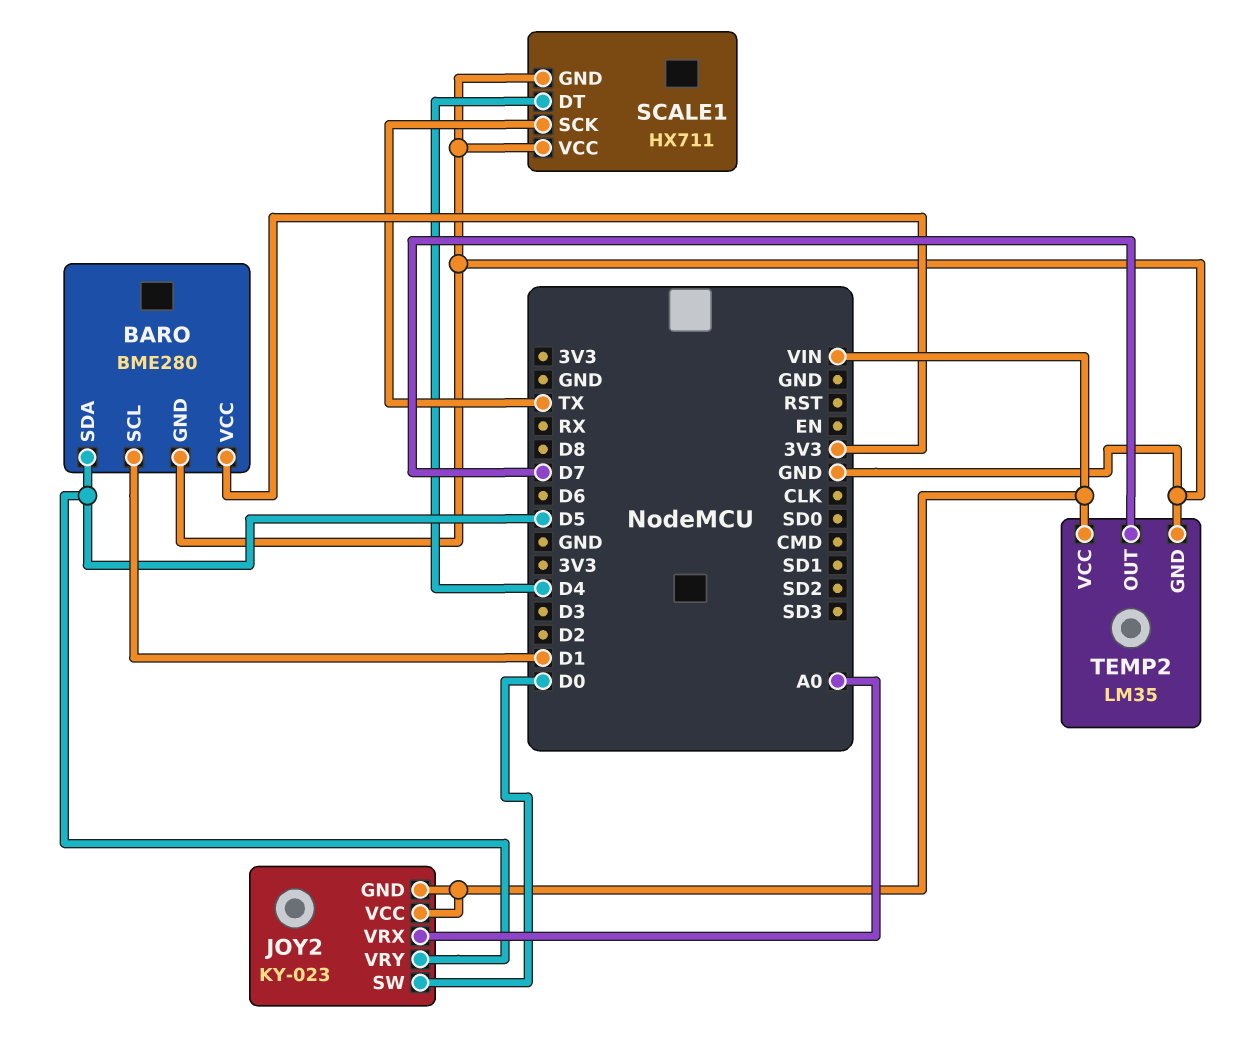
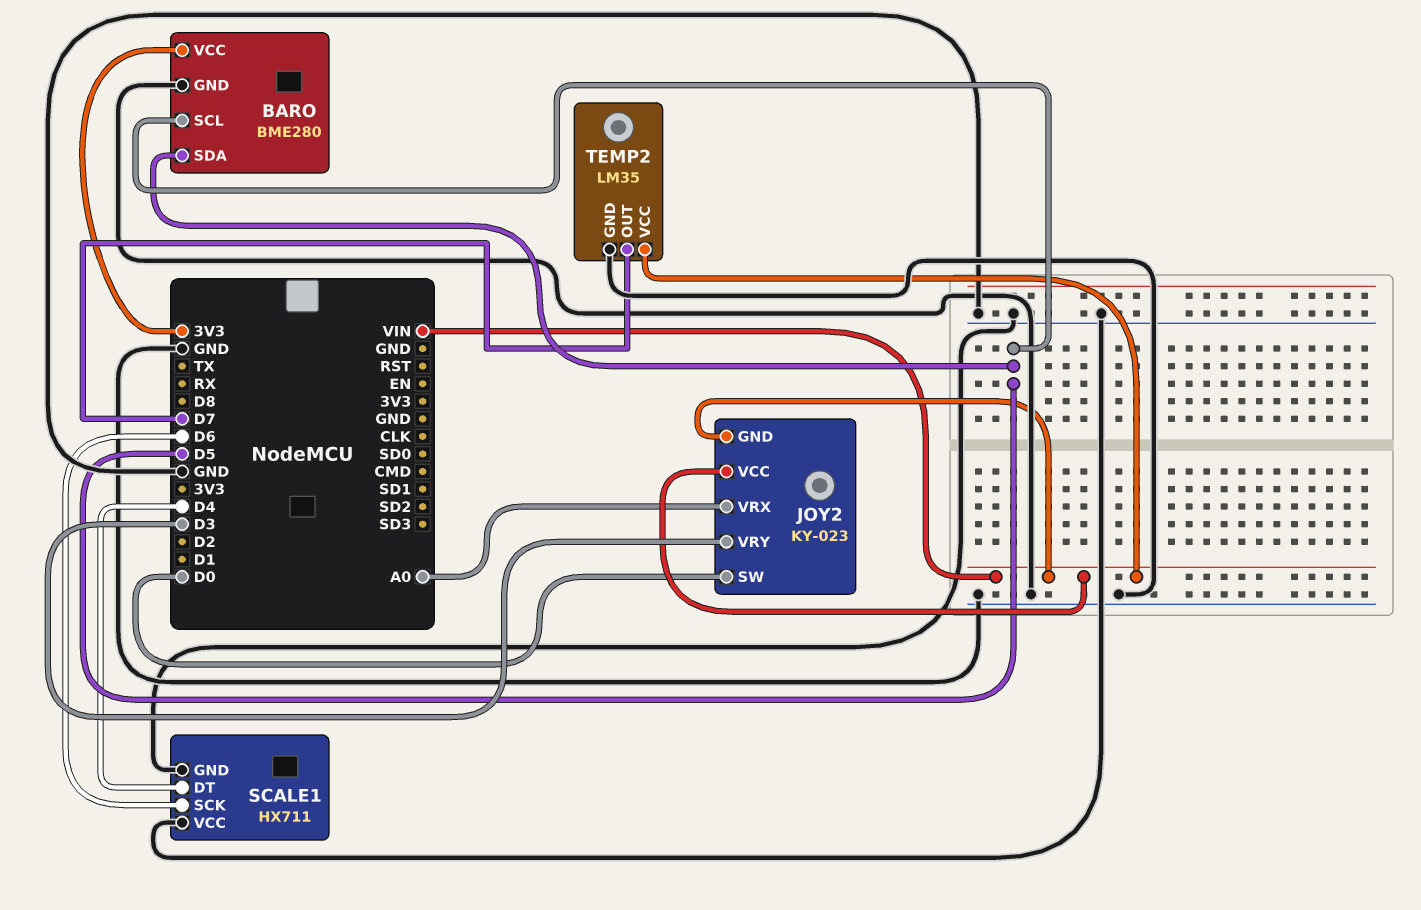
BARO pin SCL: D1 -> D5
JOY2 pin VRY: D5 -> D3
SCALE1 pin SCK: TX -> D6

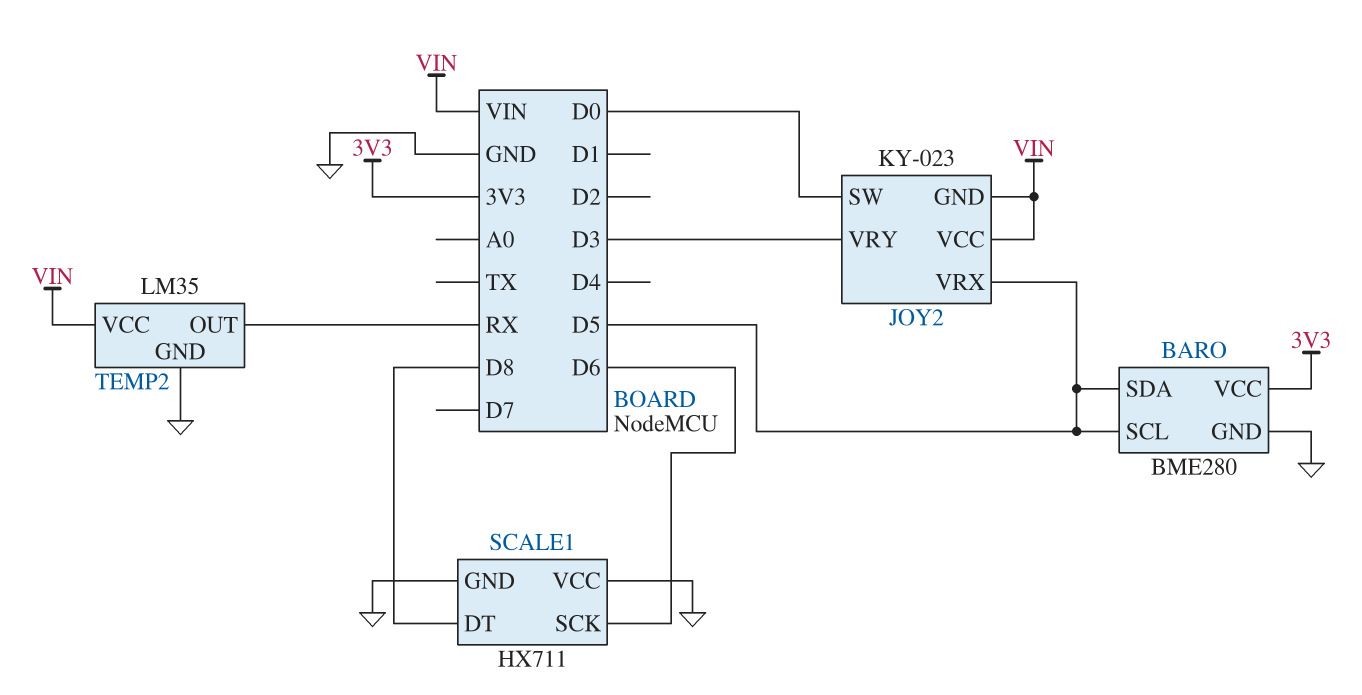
JOY2 pin VRX: A0 -> D5
SCALE1 pin DT: D4 -> D8
TEMP2 pin OUT: D7 -> RX

